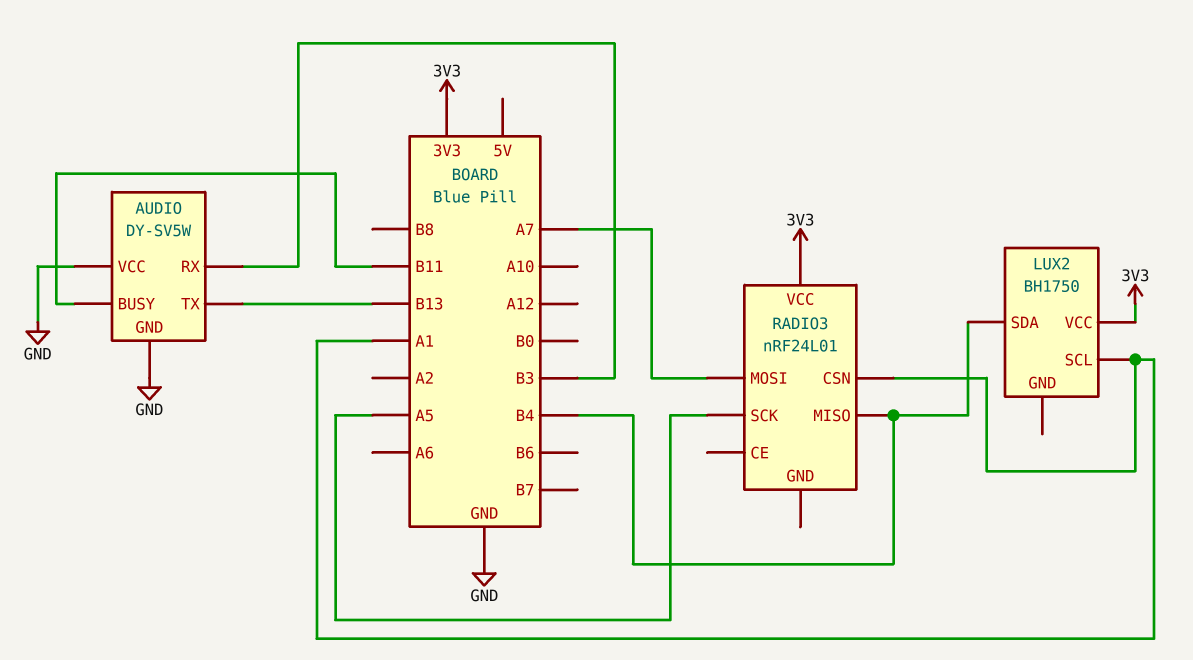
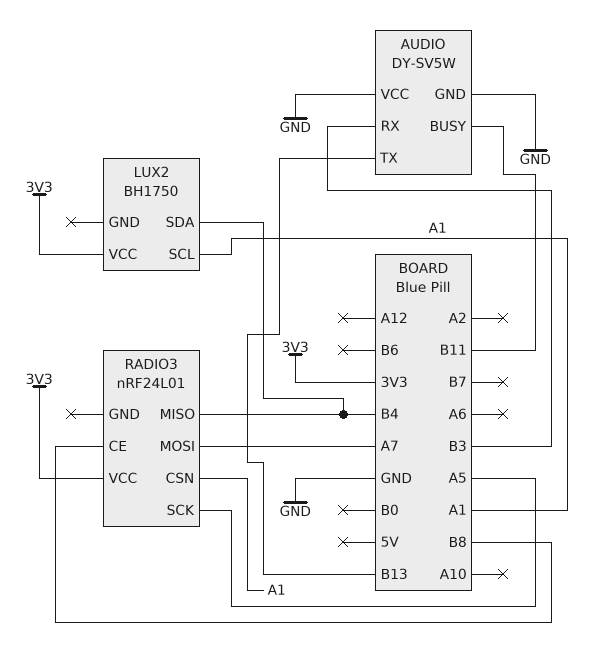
RADIO3 pin CE: none -> B8

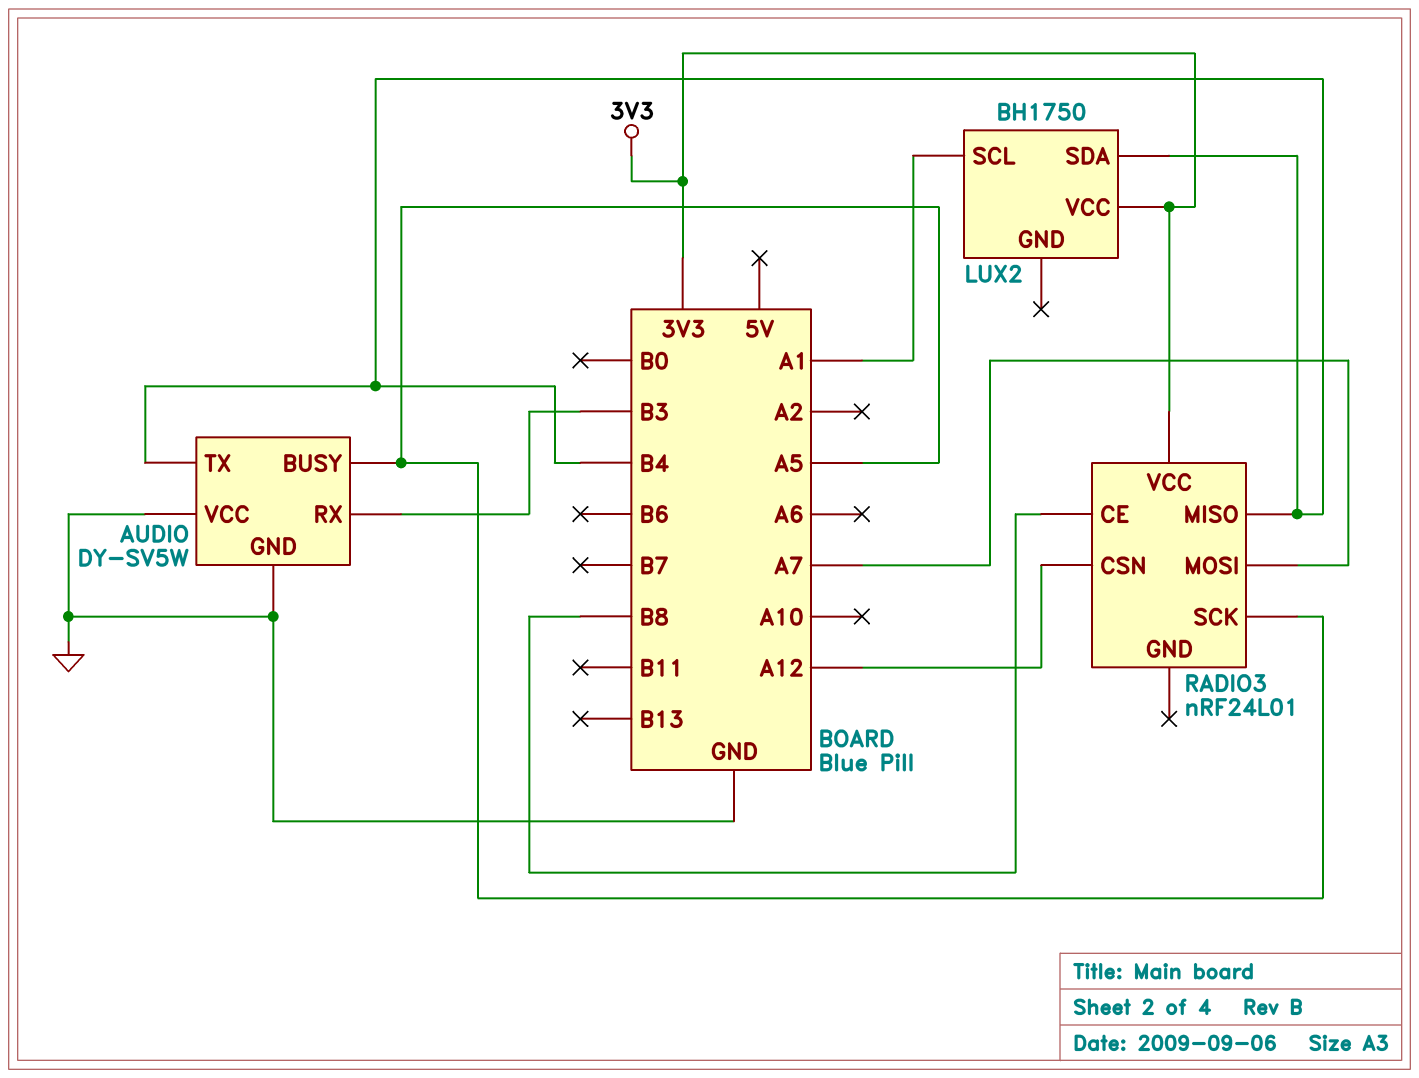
AUDIO pin BUSY: B11 -> A5
AUDIO pin TX: B13 -> B4
RADIO3 pin CSN: A1 -> A12

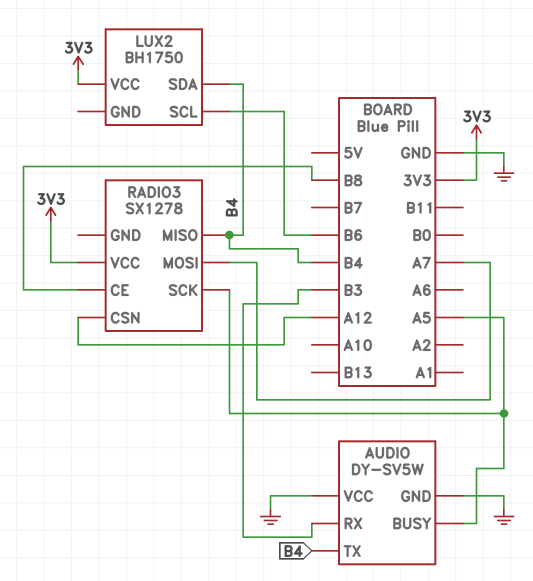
LUX2 pin SCL: A1 -> B6
RADIO3: nRF24L01 -> SX1278

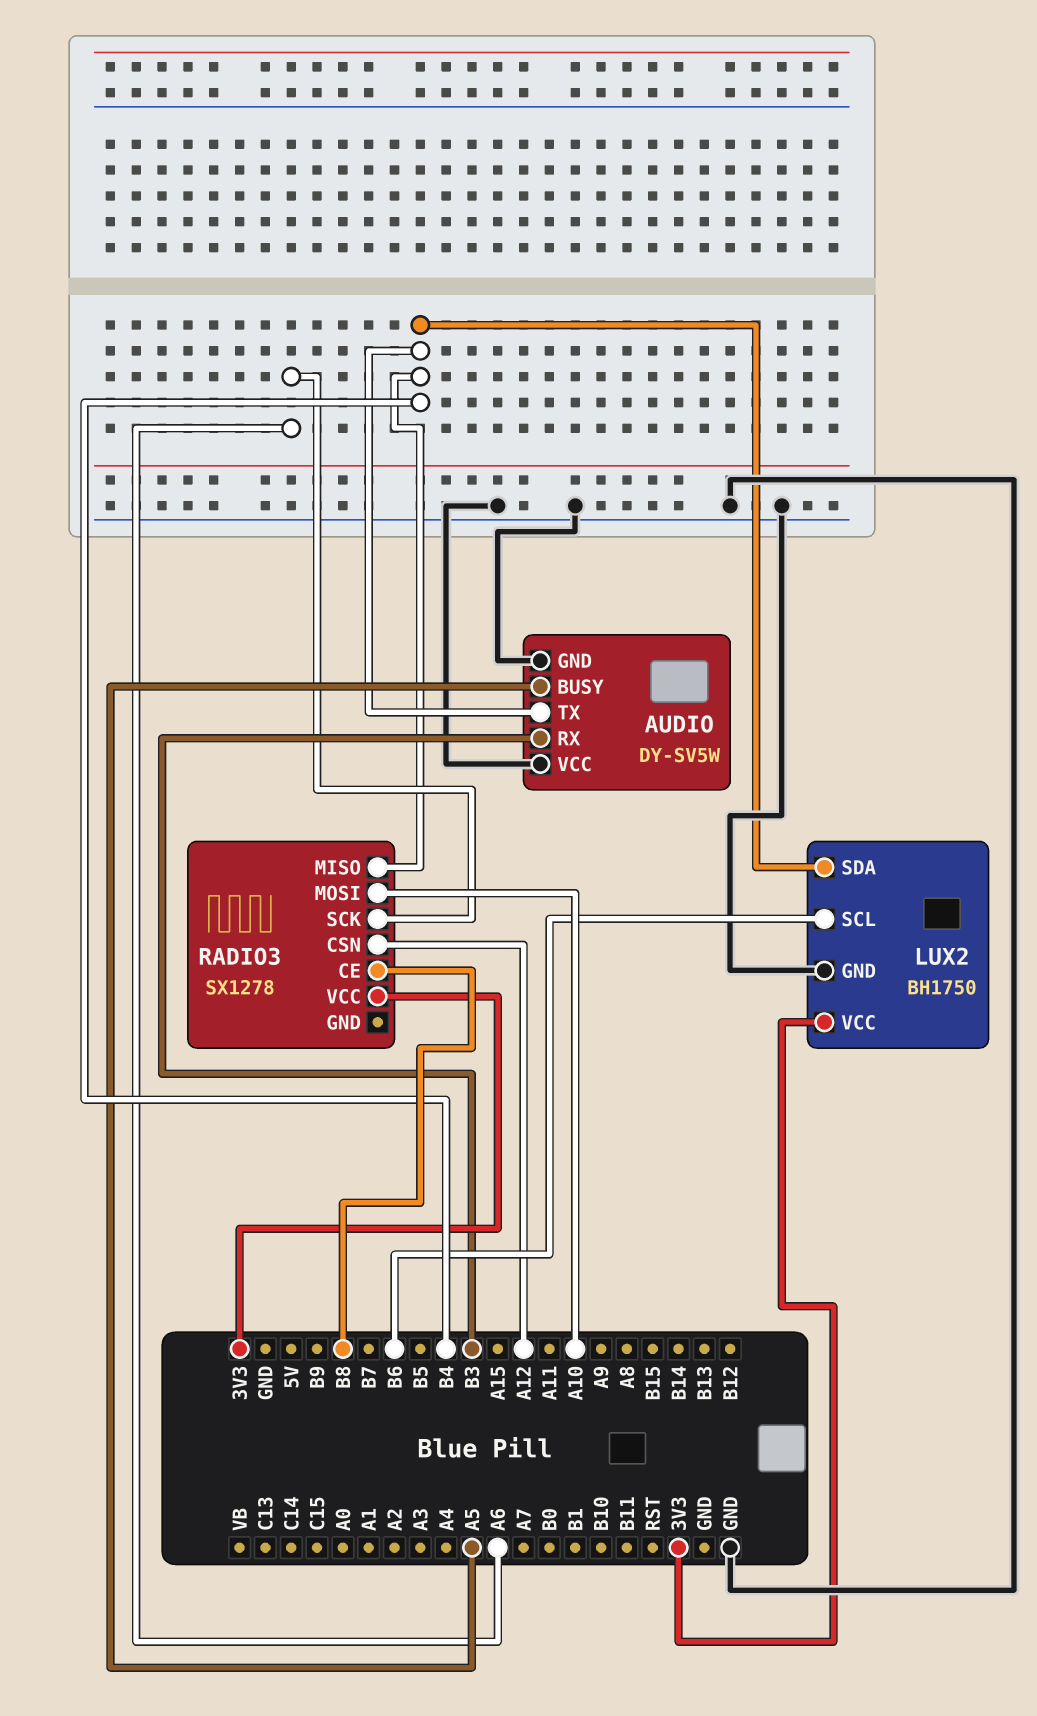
LUX2 pin GND: none -> GND
RADIO3 pin MOSI: A7 -> A10
RADIO3 pin SCK: A5 -> A6

